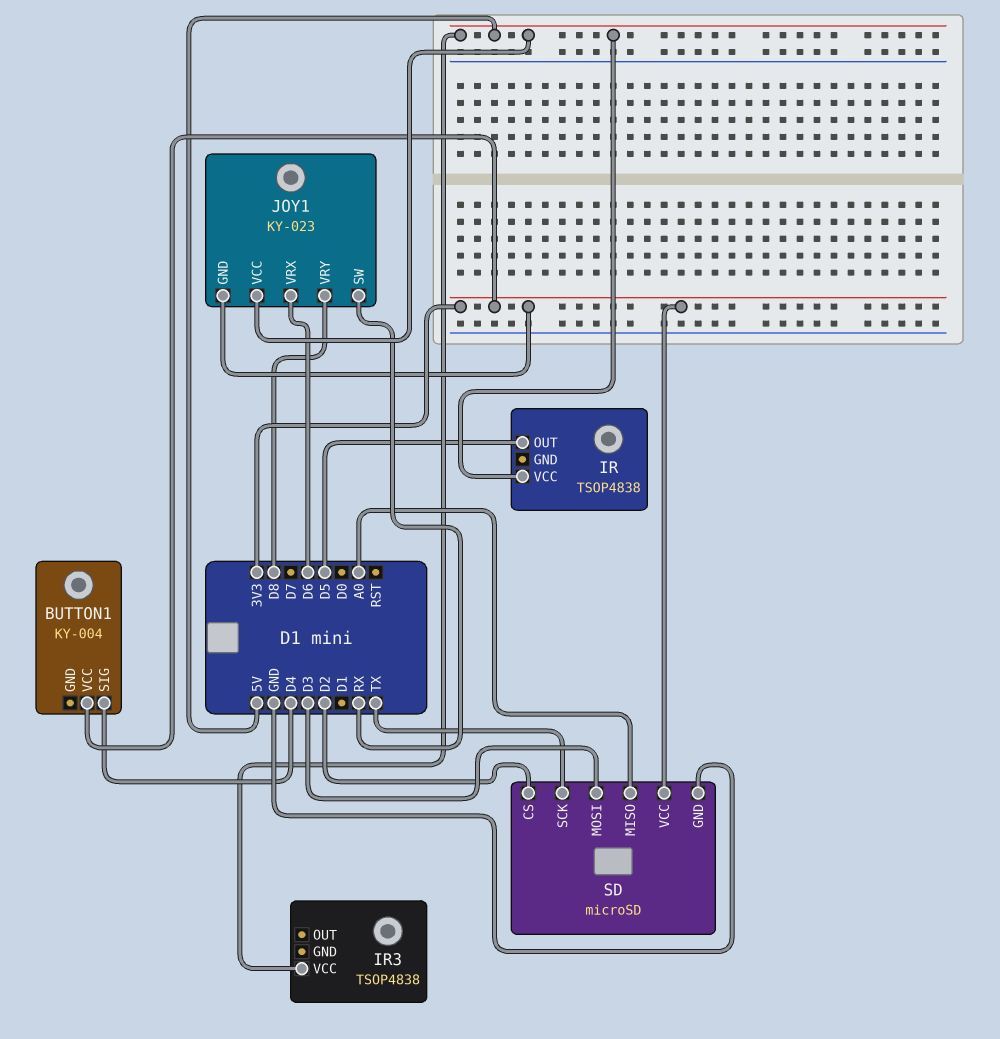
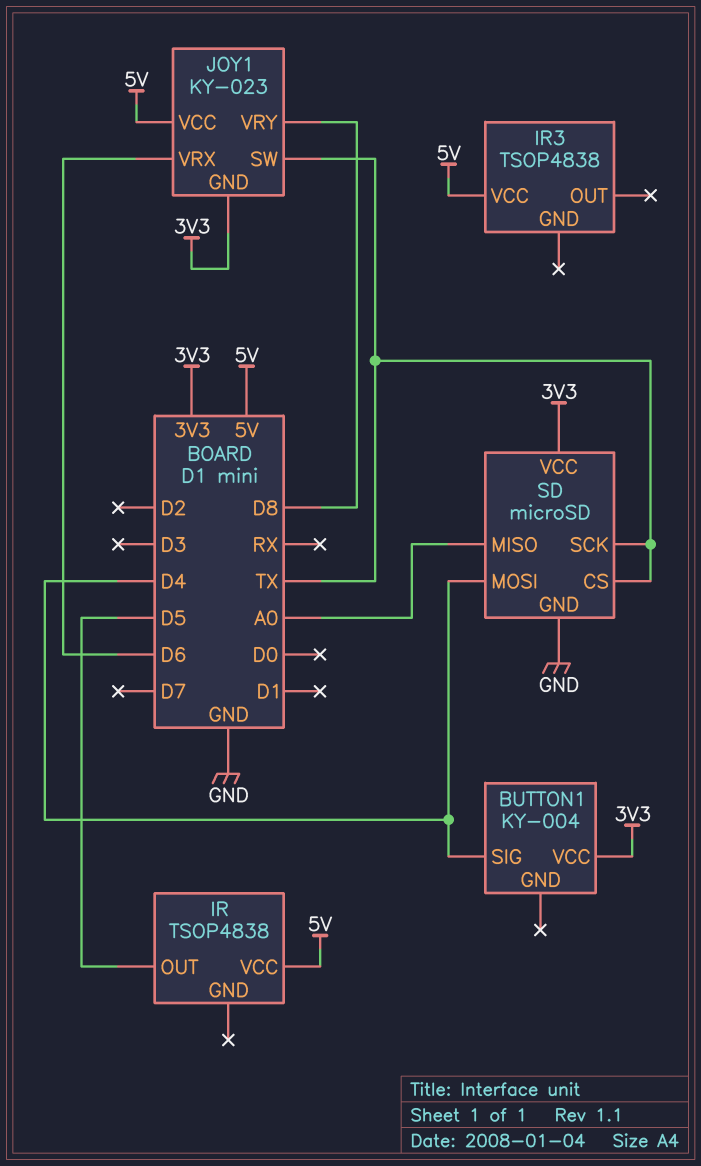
JOY1 pin SW: RX -> TX
SD pin CS: D2 -> TX
SD pin MOSI: D3 -> D4

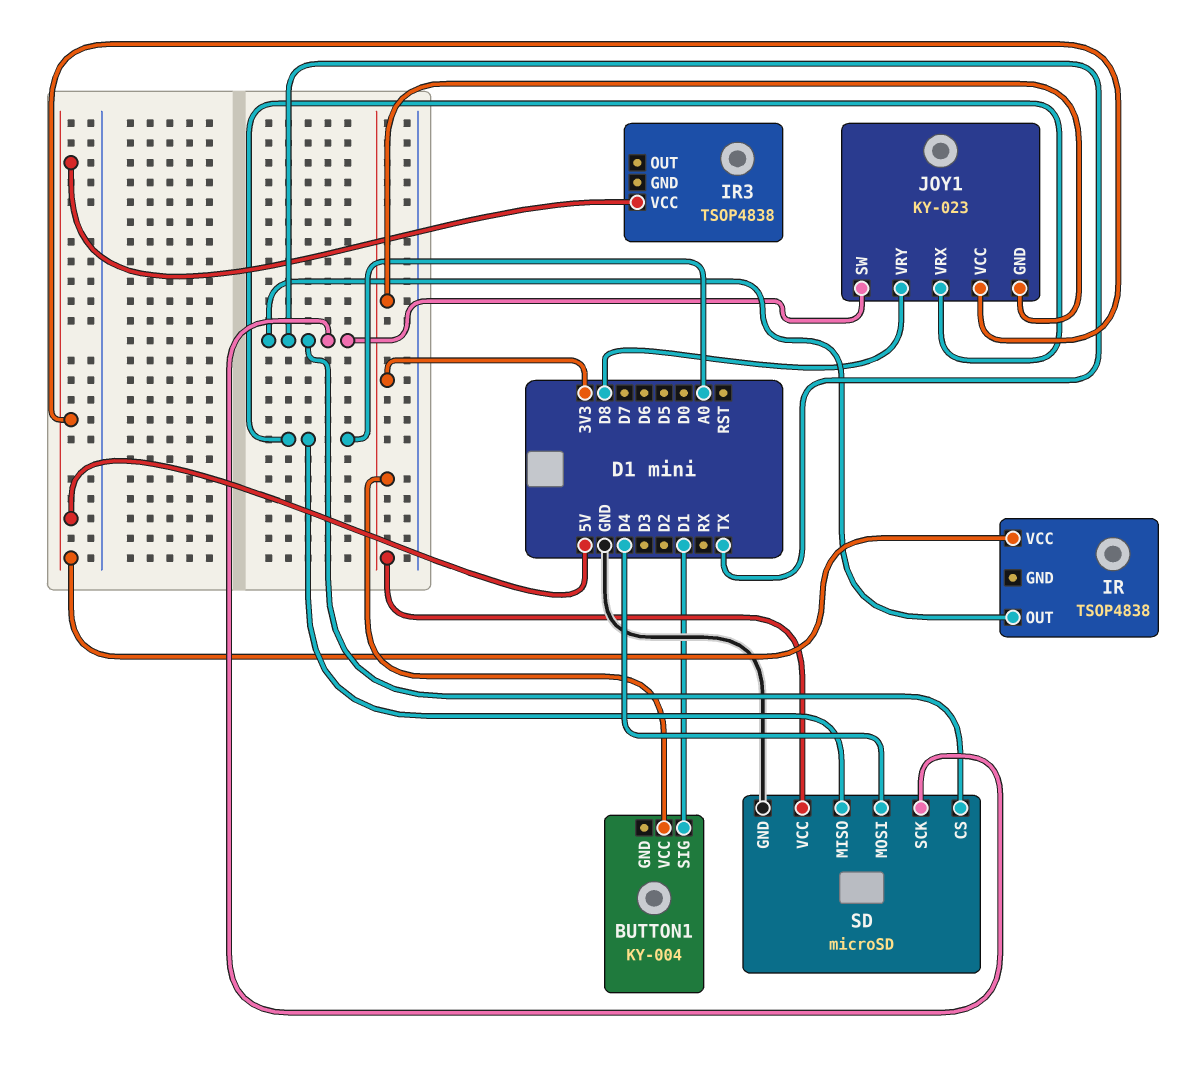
BUTTON1 pin SIG: D4 -> D1
IR pin OUT: D5 -> TX
JOY1 pin VRX: D6 -> A0

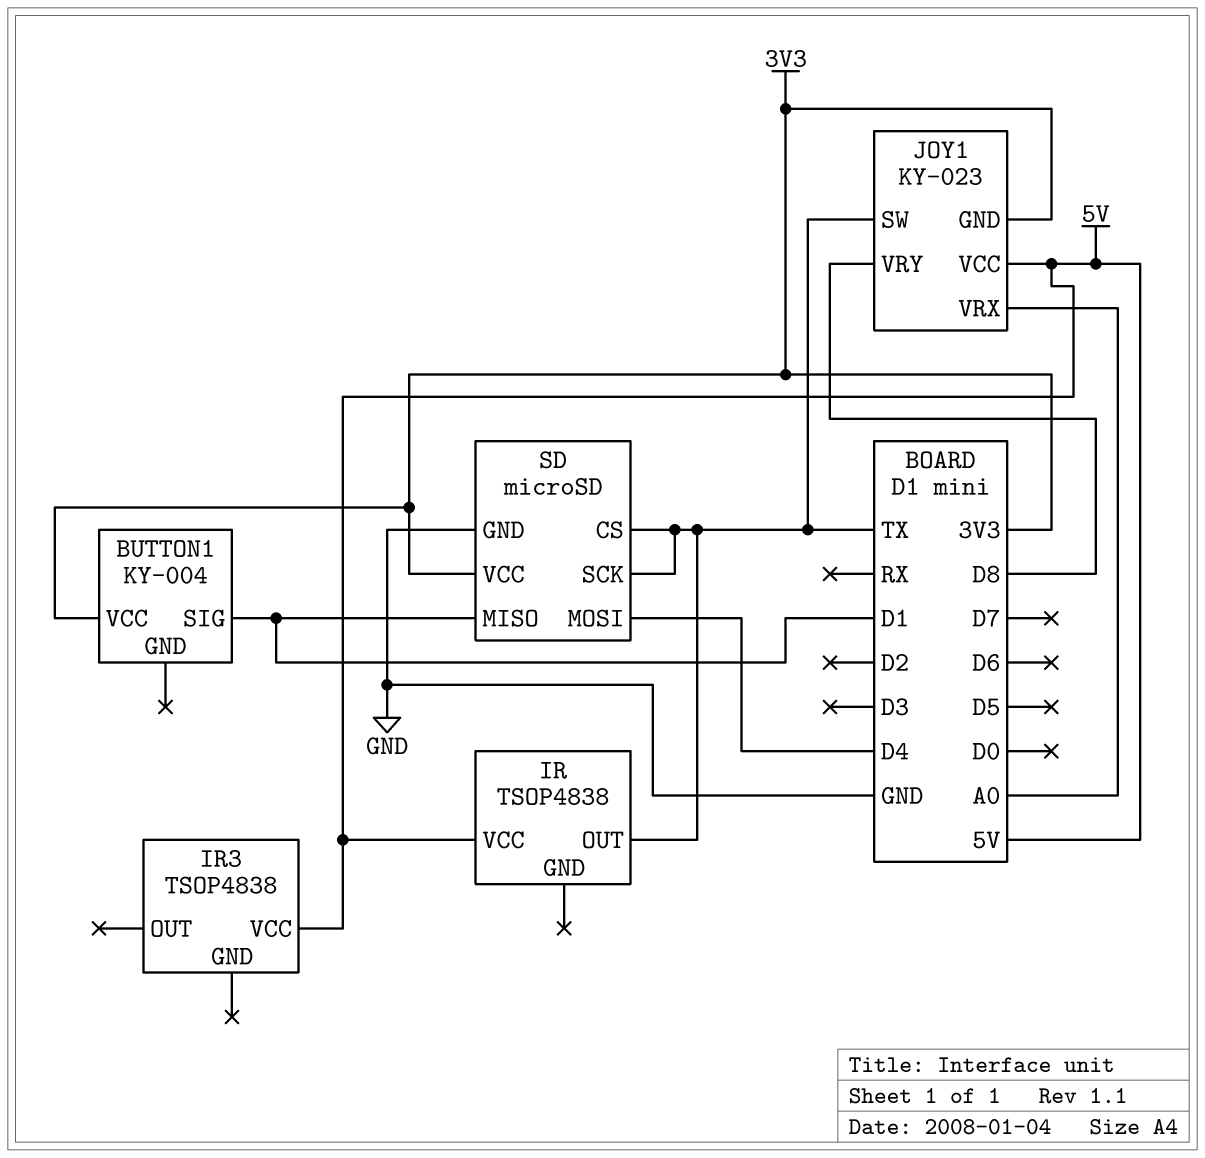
SD pin MISO: A0 -> D1

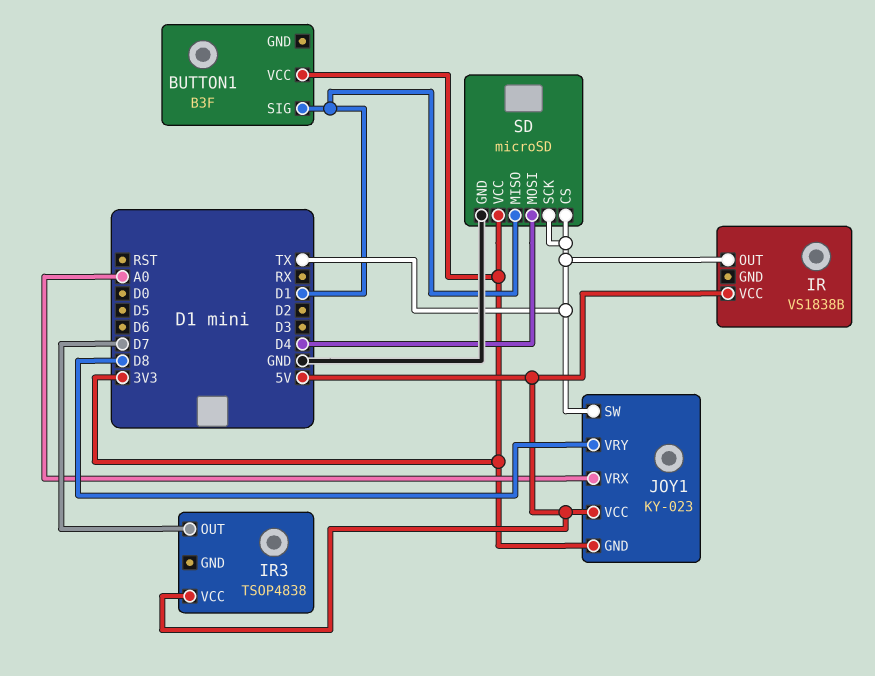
BUTTON1: KY-004 -> B3F
IR: TSOP4838 -> VS1838B
IR3 pin OUT: none -> D7

